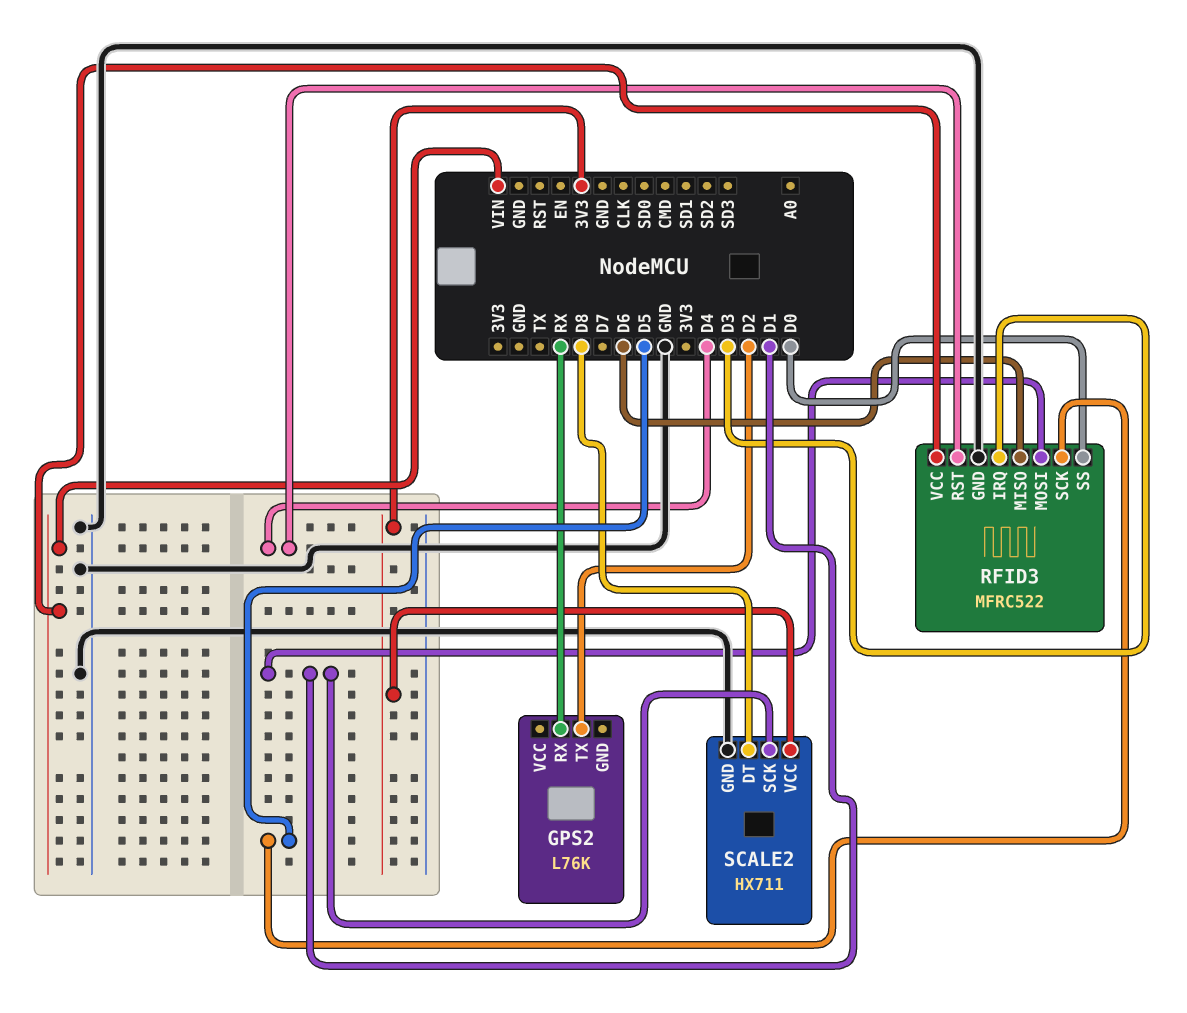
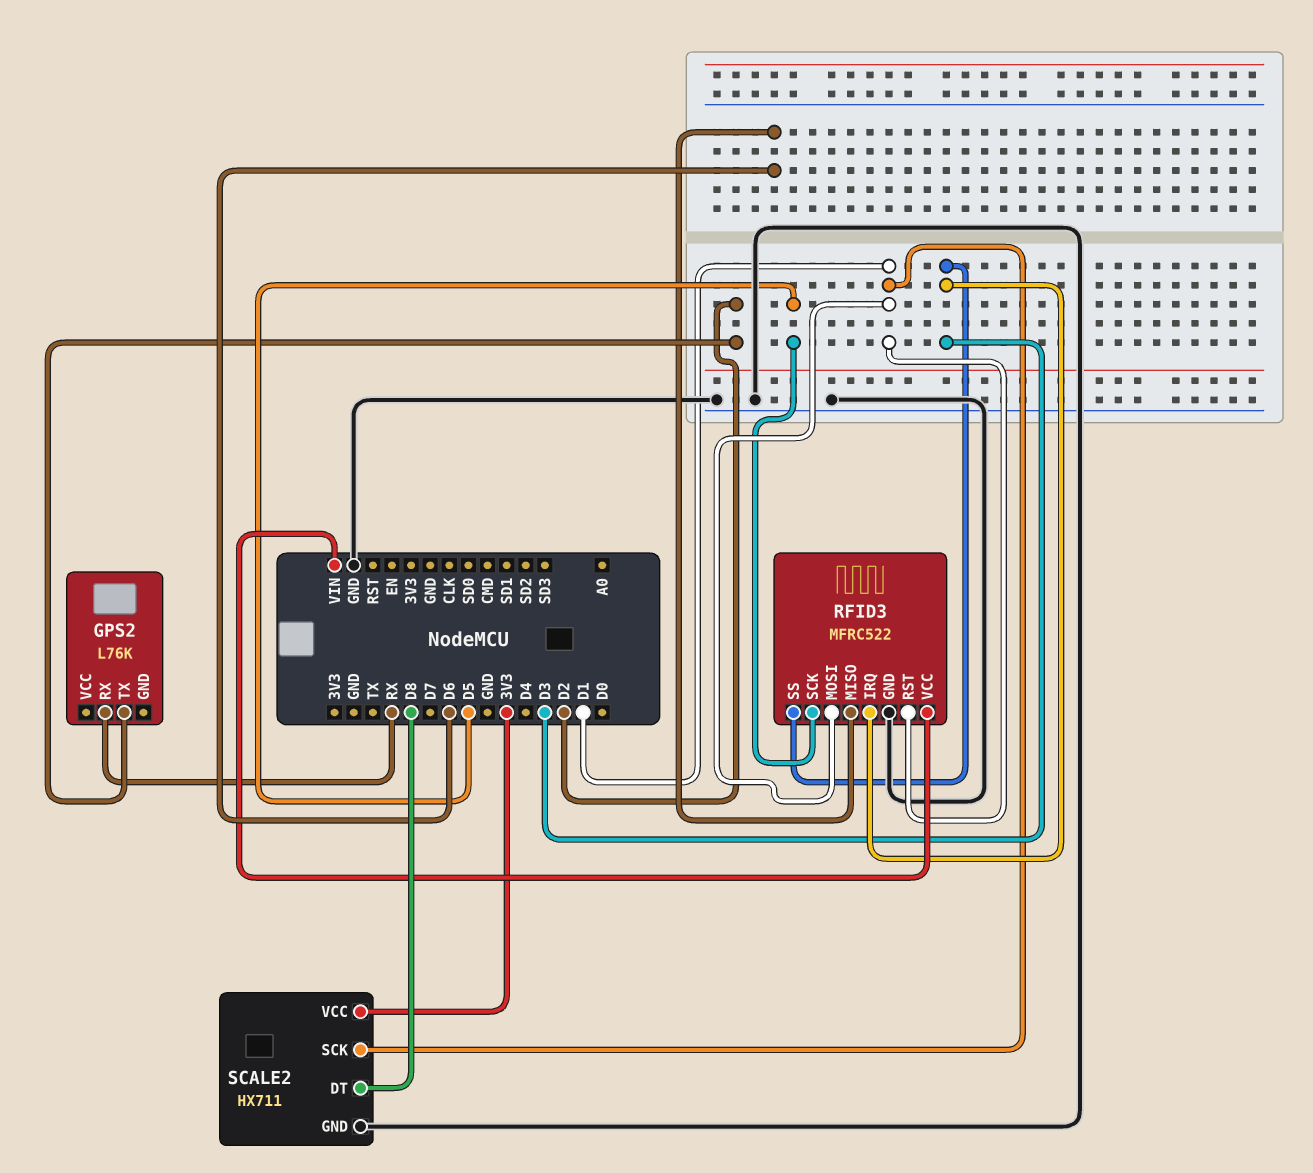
RFID3 pin RST: D4 -> D1
RFID3 pin SS: D0 -> D3

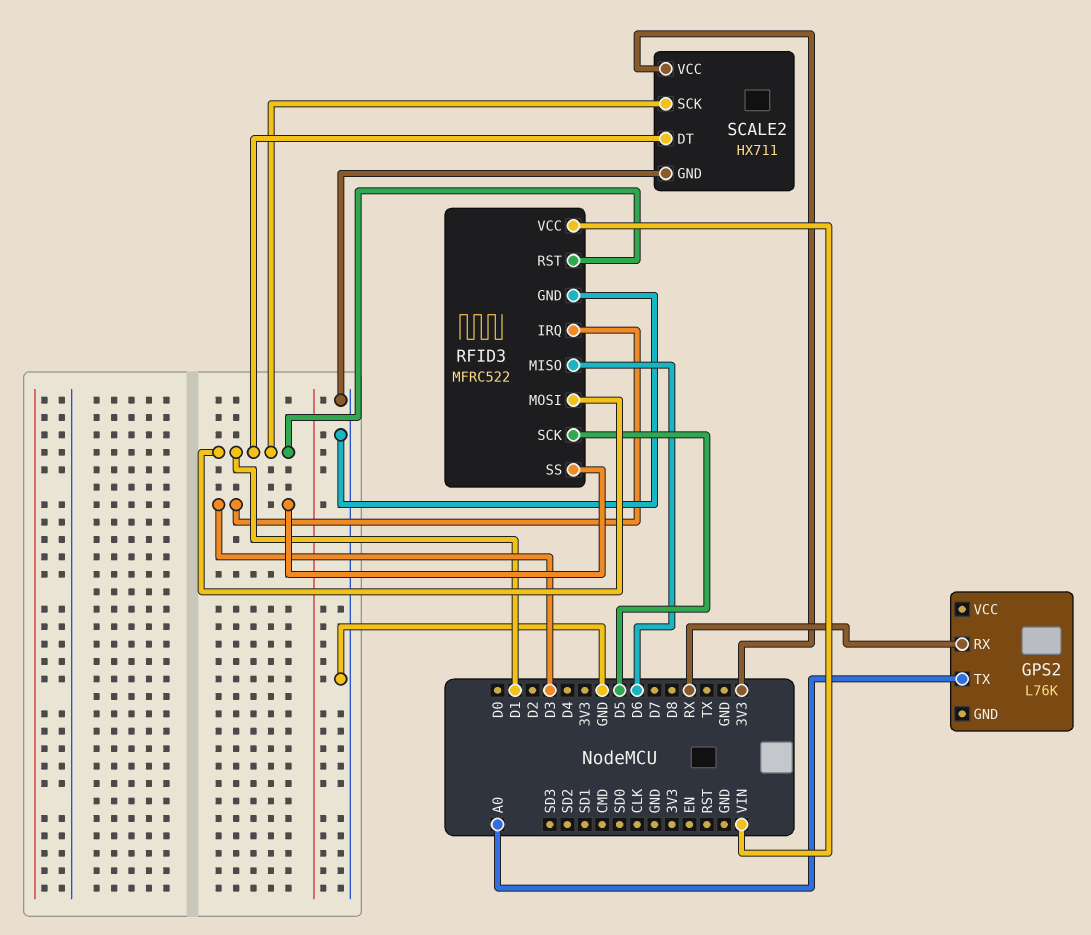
GPS2 pin TX: D2 -> A0
SCALE2 pin DT: D8 -> D1

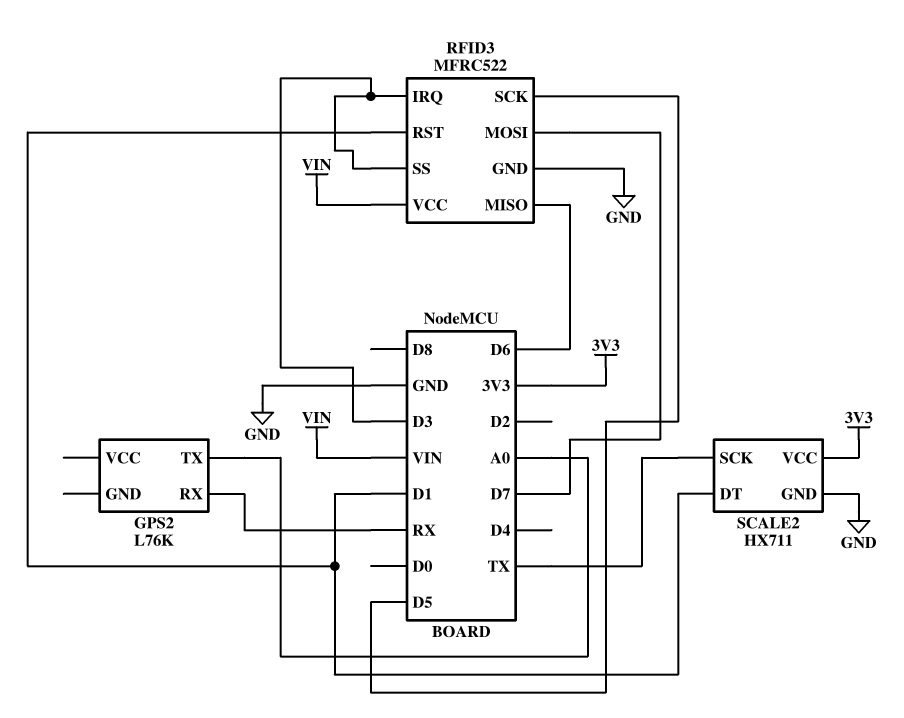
RFID3 pin MOSI: D1 -> D7
SCALE2 pin SCK: D1 -> TX

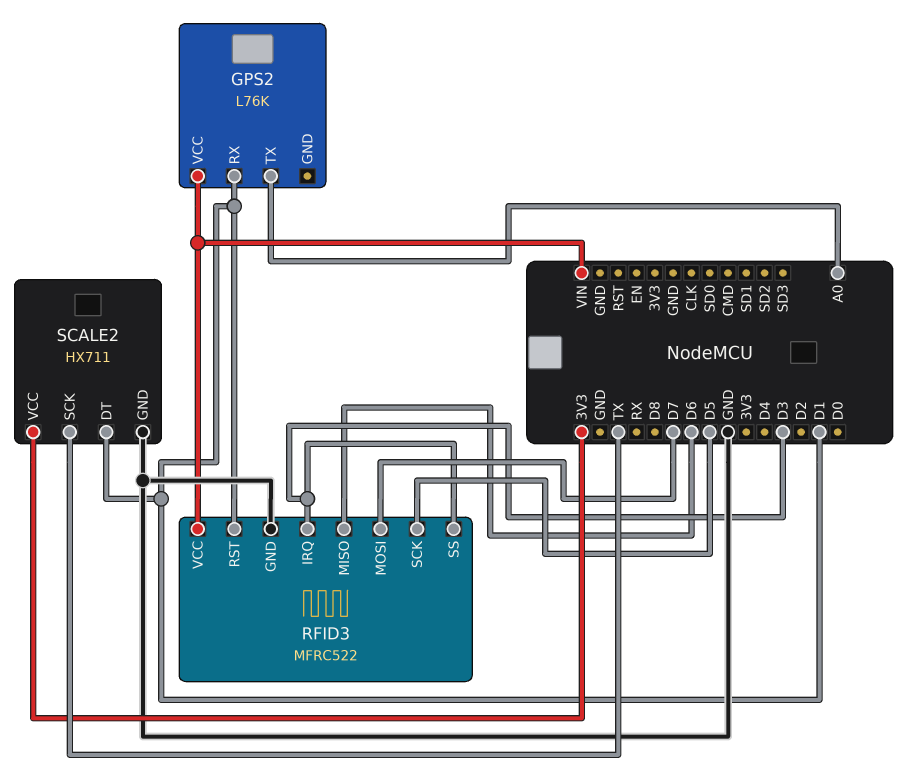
GPS2 pin RX: RX -> D1
GPS2 pin VCC: none -> VIN

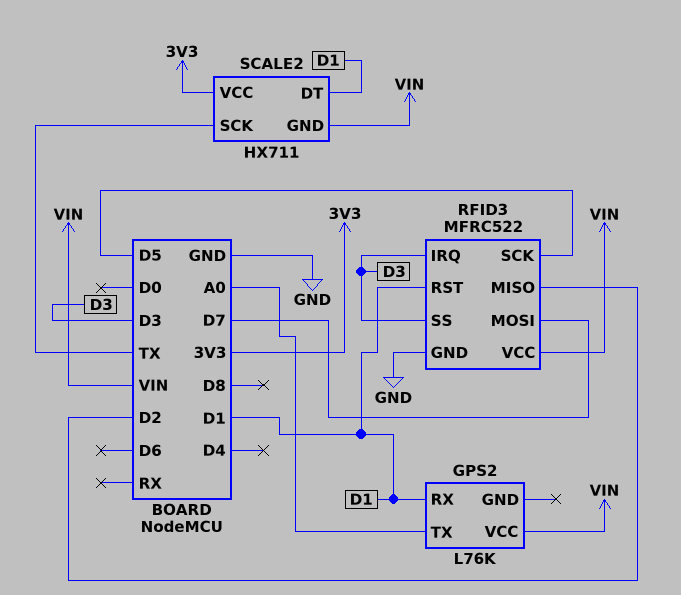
RFID3 pin MISO: D6 -> D2
SCALE2 pin GND: GND -> VIN

